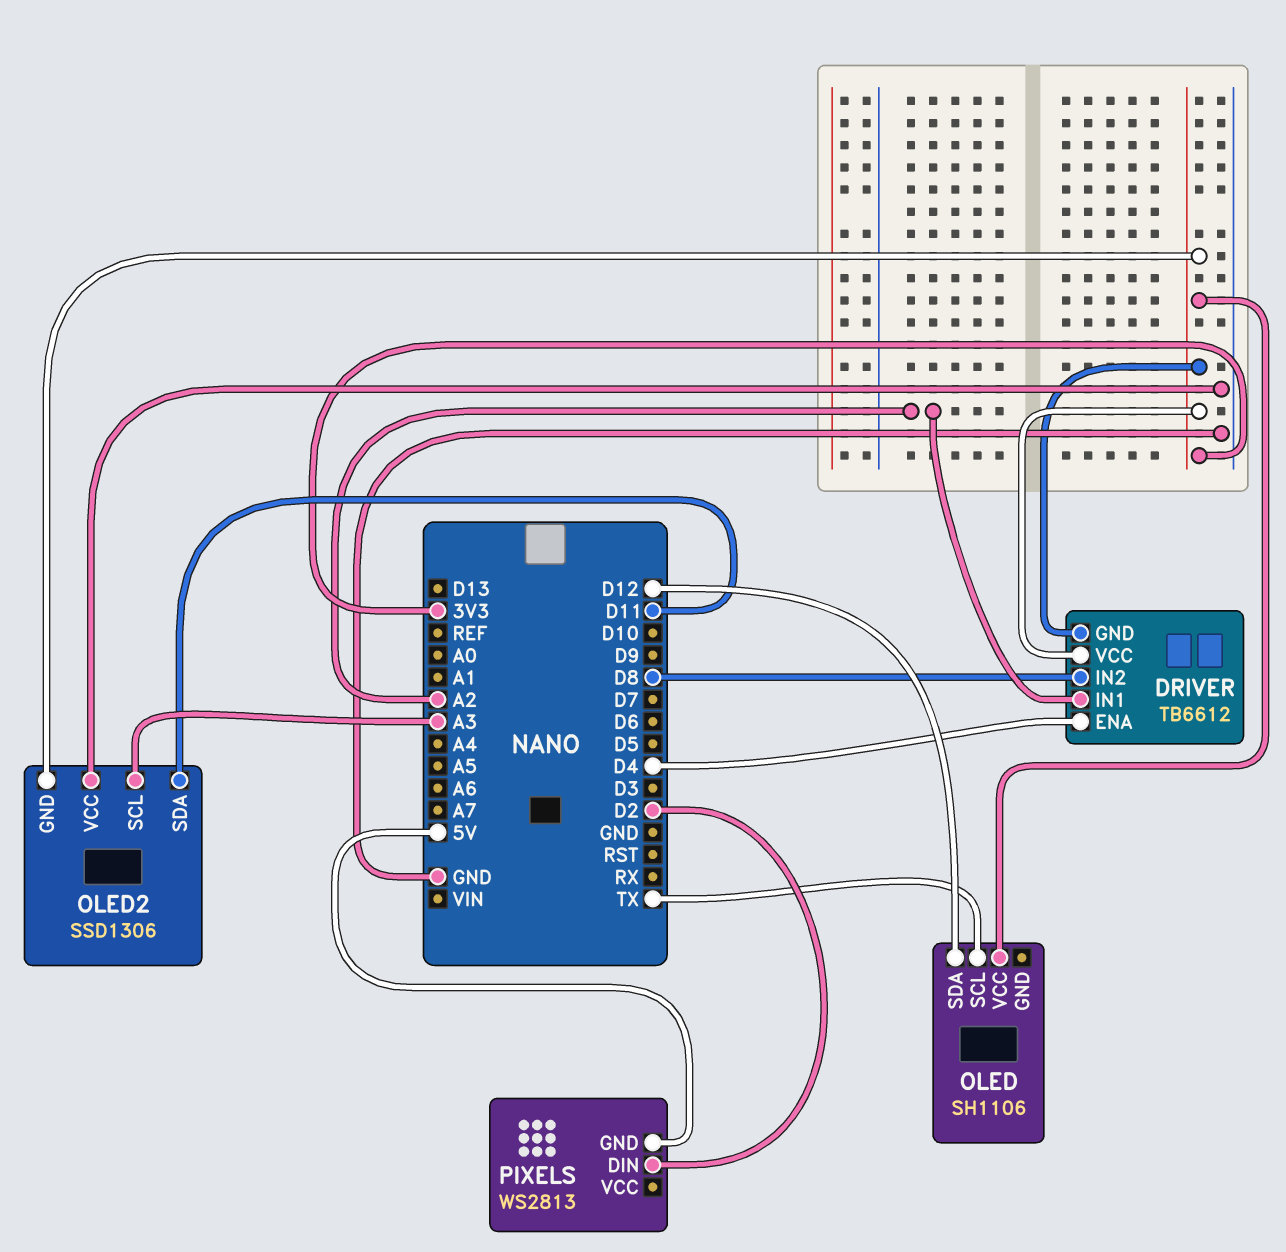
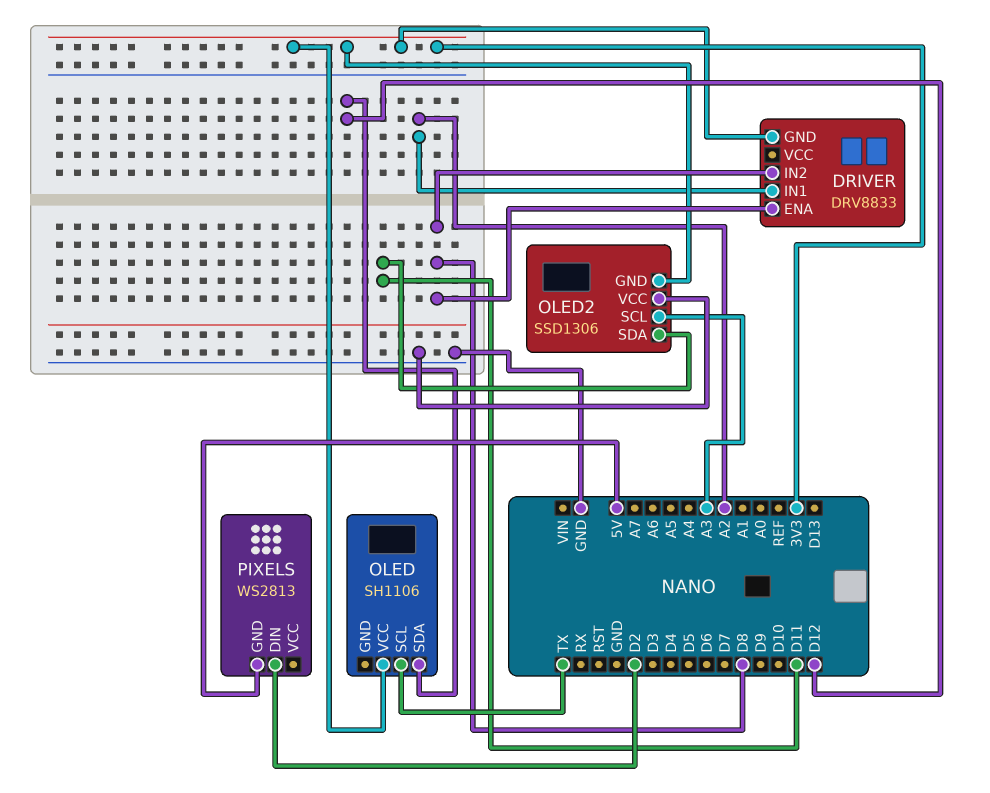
DRIVER: TB6612 -> DRV8833
DRIVER pin ENA: D4 -> D8
DRIVER pin VCC: 3V3 -> none

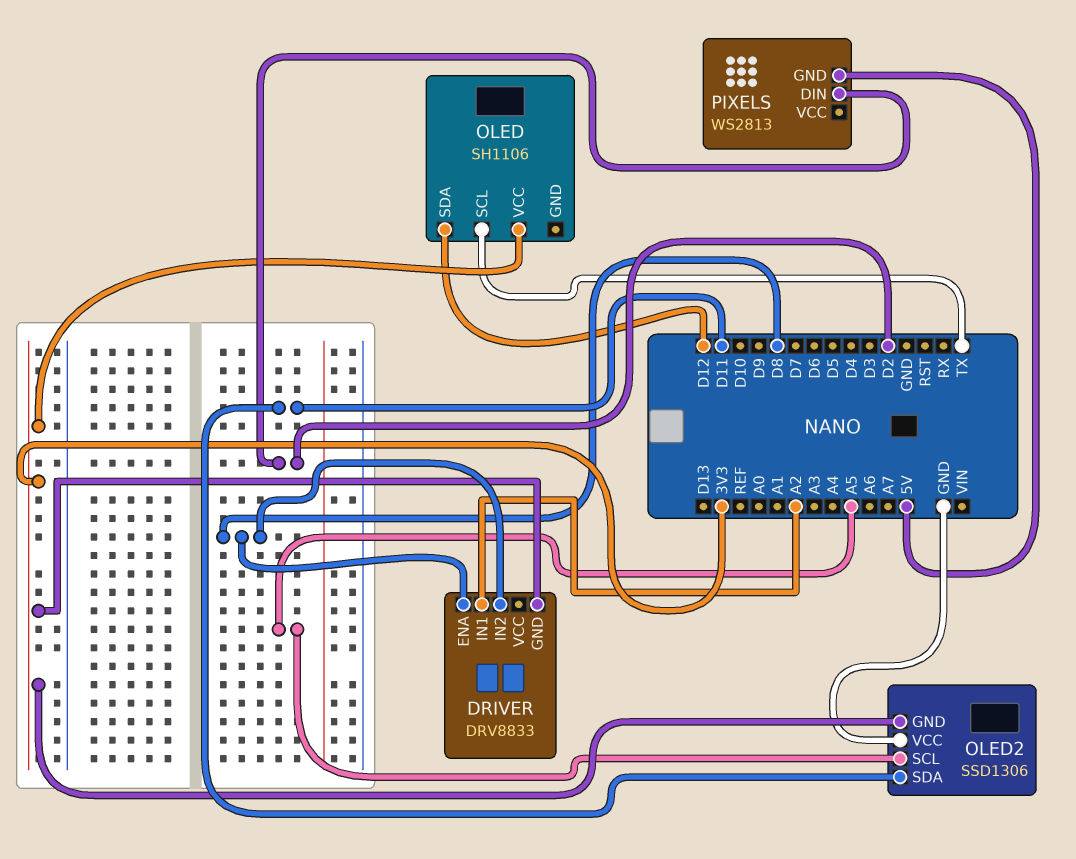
OLED2 pin SCL: A3 -> A5

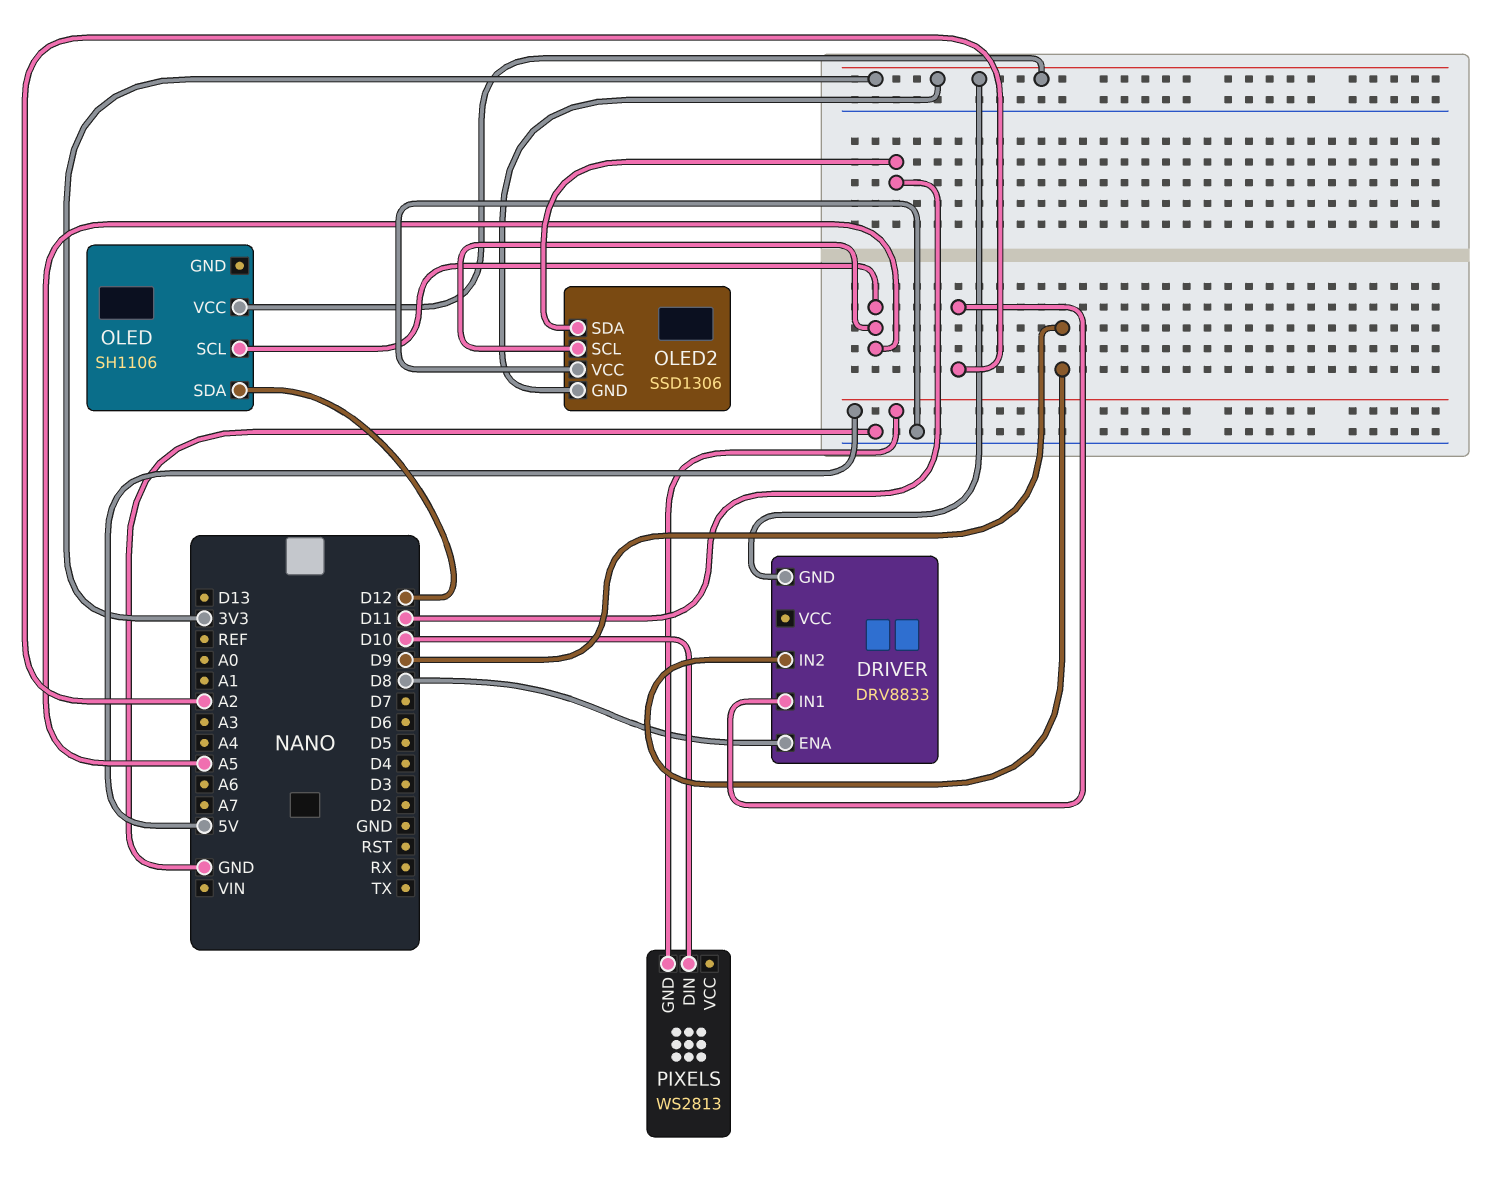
DRIVER pin IN2: D8 -> D9
OLED pin SCL: TX -> A5
PIXELS pin DIN: D2 -> D10

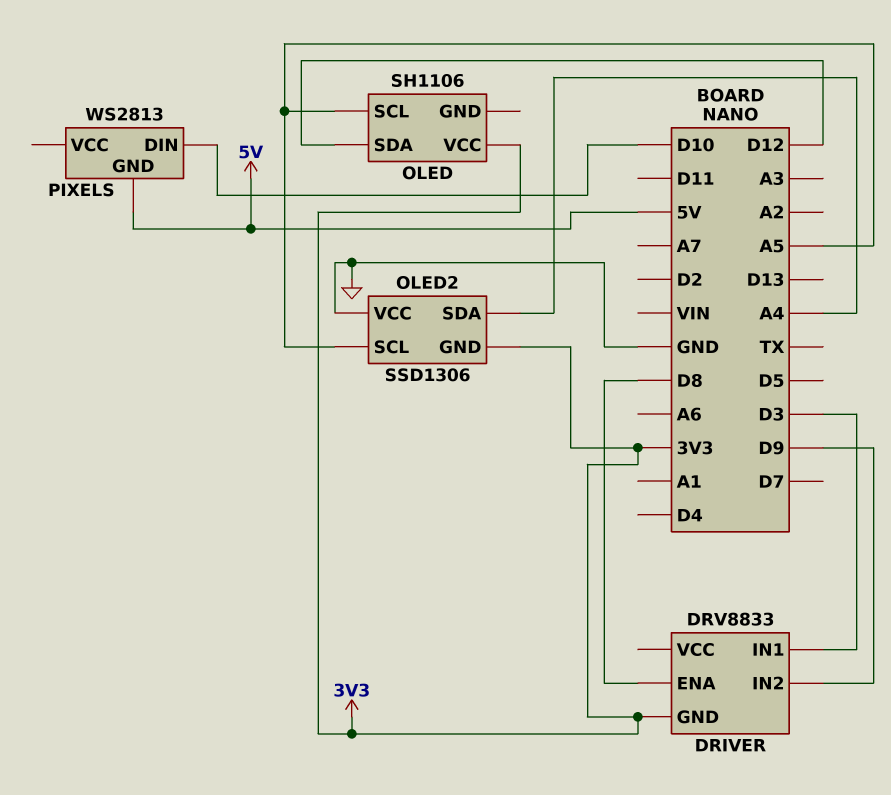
DRIVER pin IN1: A2 -> D3
OLED2 pin SDA: D11 -> A4

